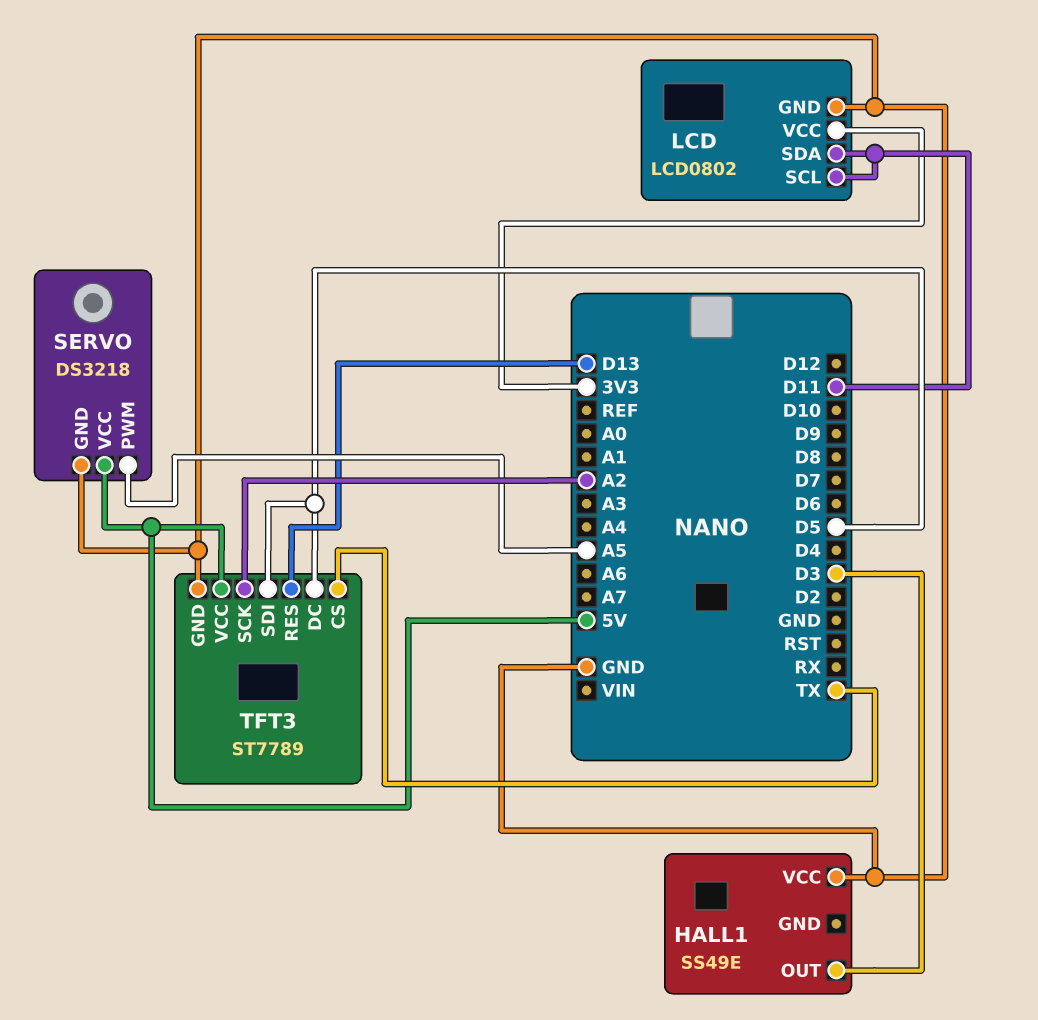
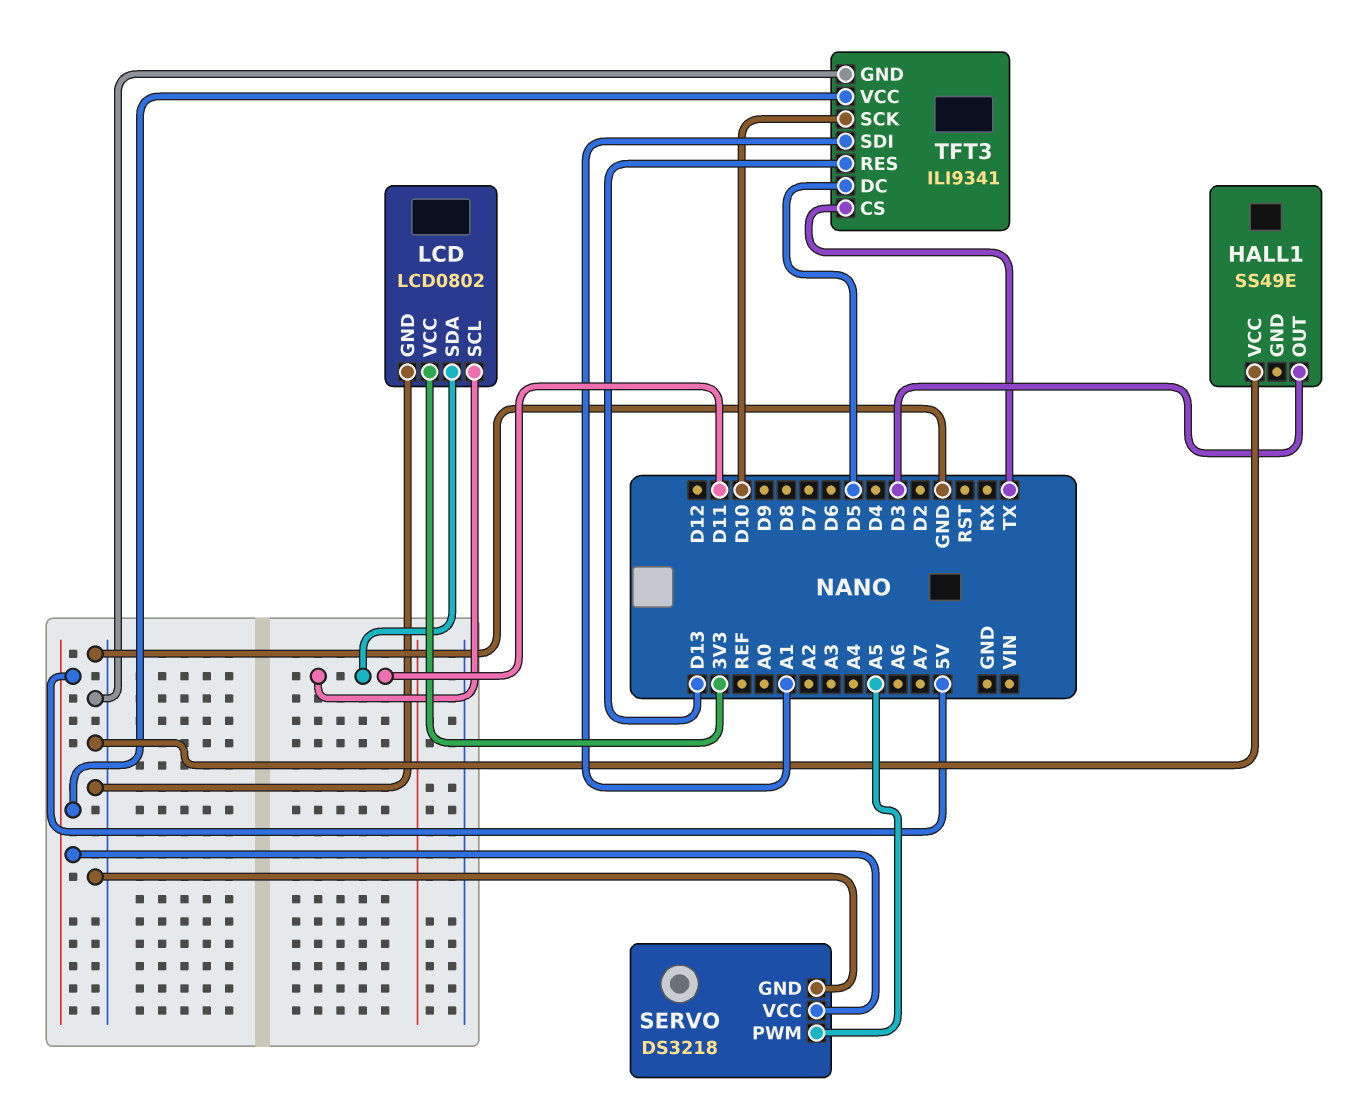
TFT3: ST7789 -> ILI9341
TFT3 pin SCK: A2 -> D10
TFT3 pin SDI: D5 -> A1

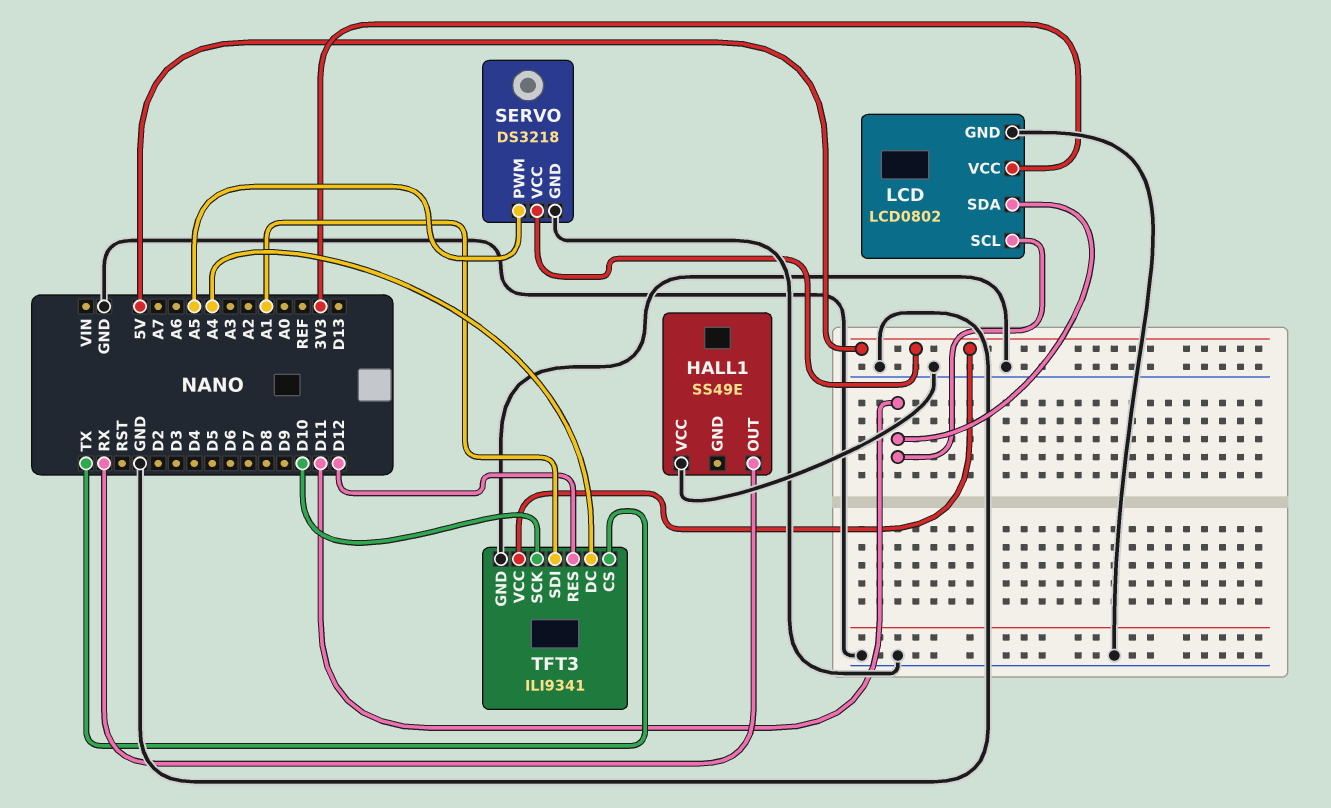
HALL1 pin OUT: D3 -> RX
TFT3 pin DC: D5 -> A4
TFT3 pin RES: D13 -> D12

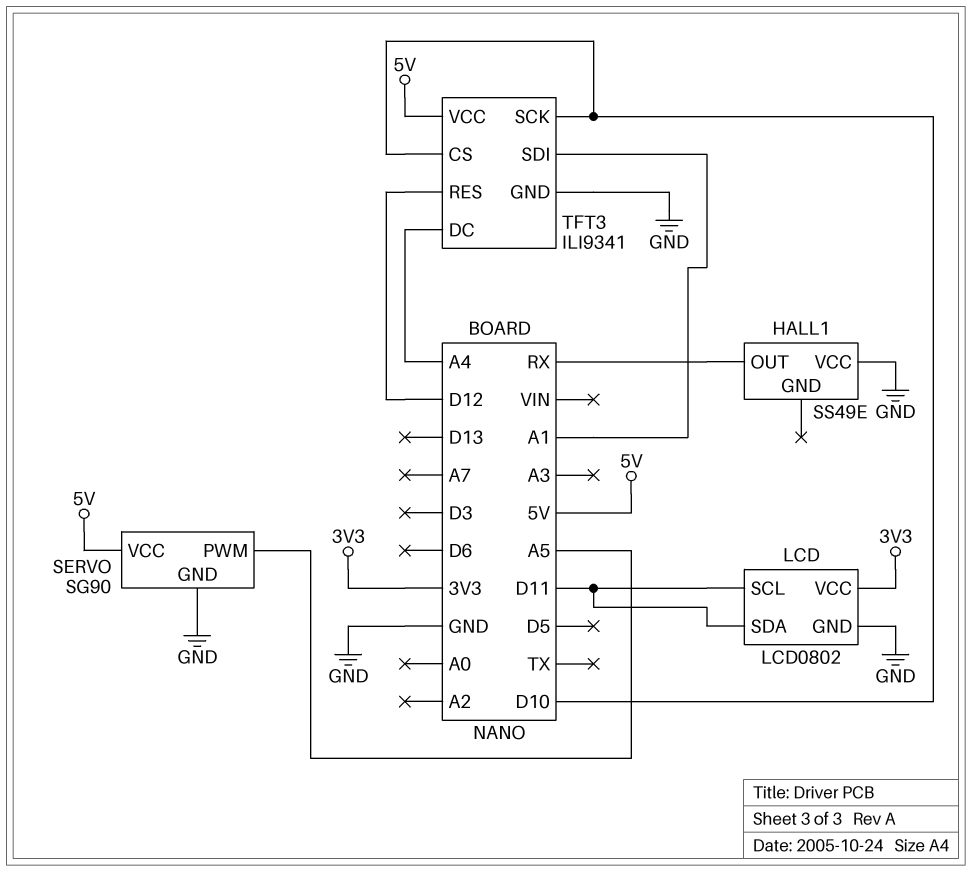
SERVO: DS3218 -> SG90
TFT3 pin CS: TX -> D10

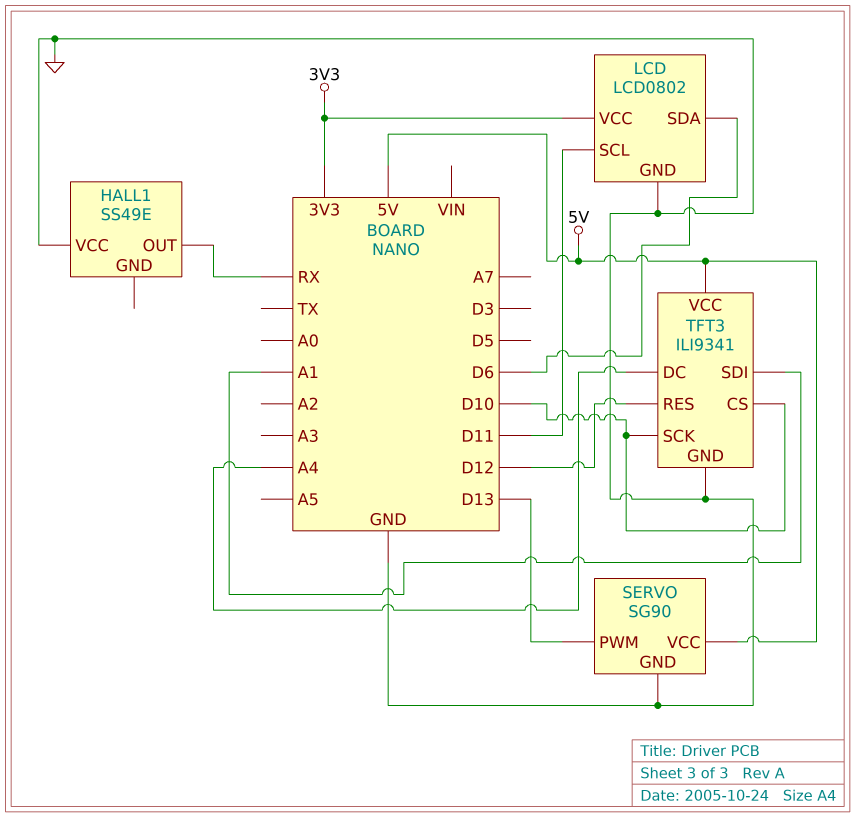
LCD pin SDA: D11 -> D6
SERVO pin PWM: A5 -> D13

